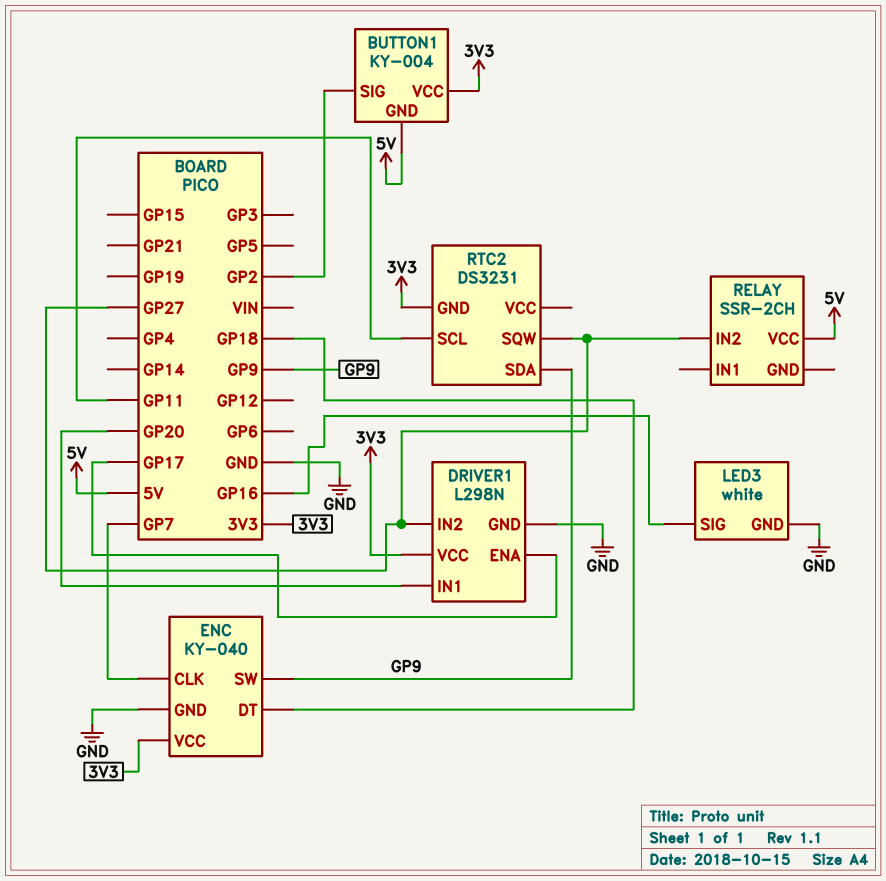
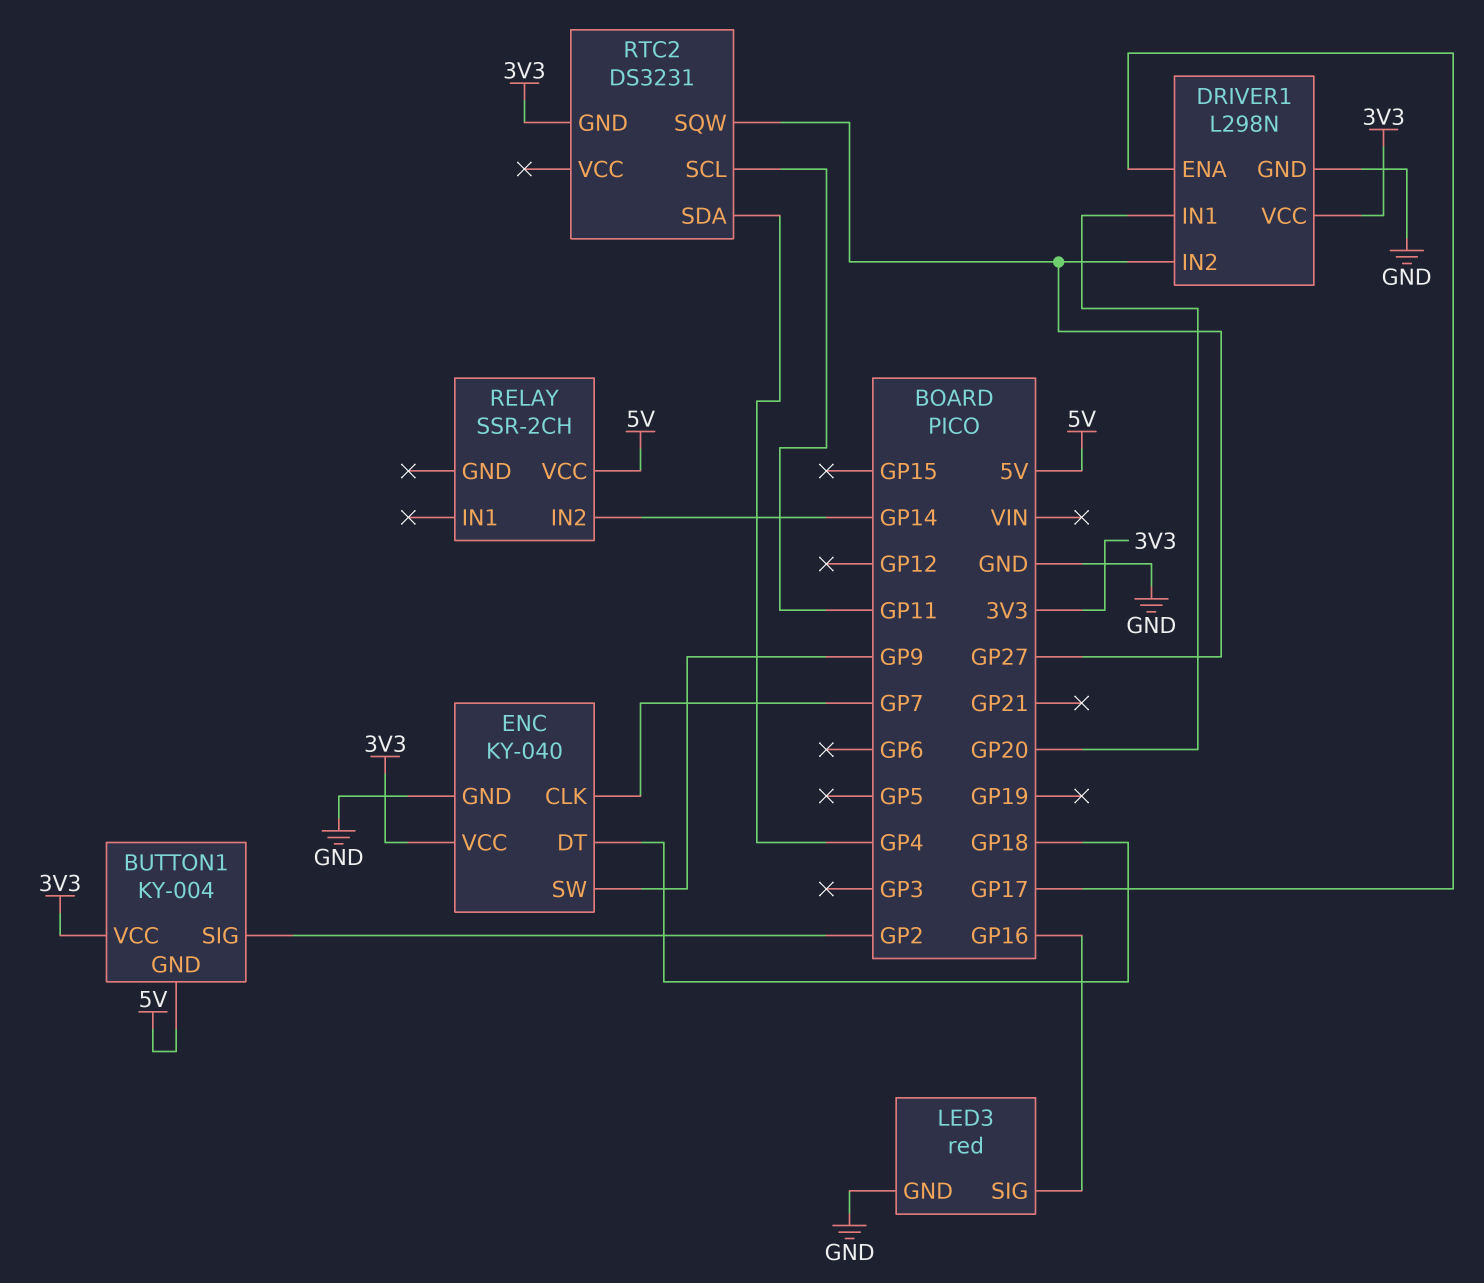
LED3: white -> red
RELAY pin IN2: GP27 -> GP14
RTC2 pin SDA: GP9 -> GP4

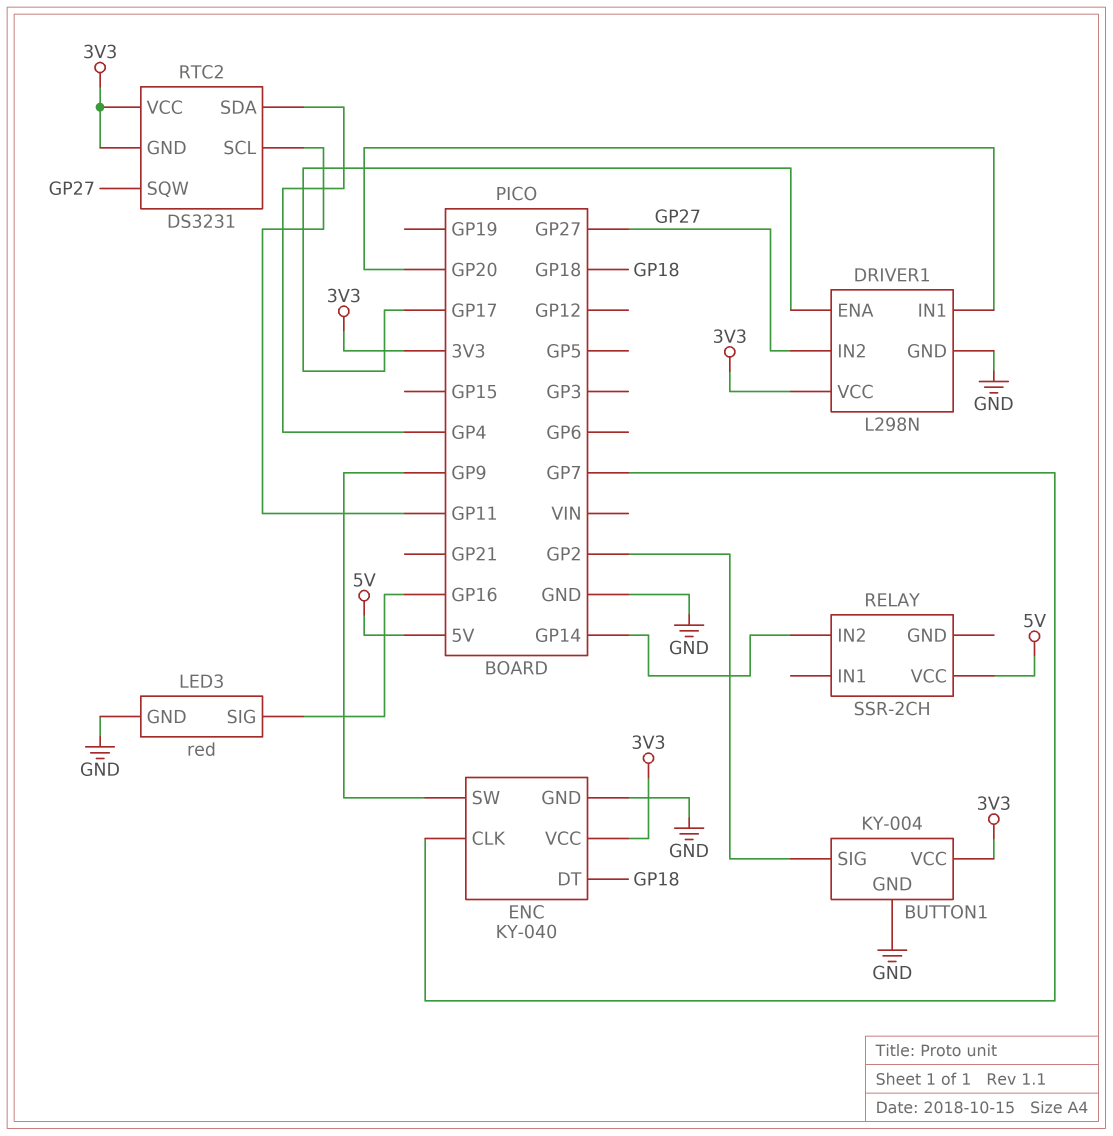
BUTTON1 pin GND: 5V -> GND
RTC2 pin VCC: none -> 3V3

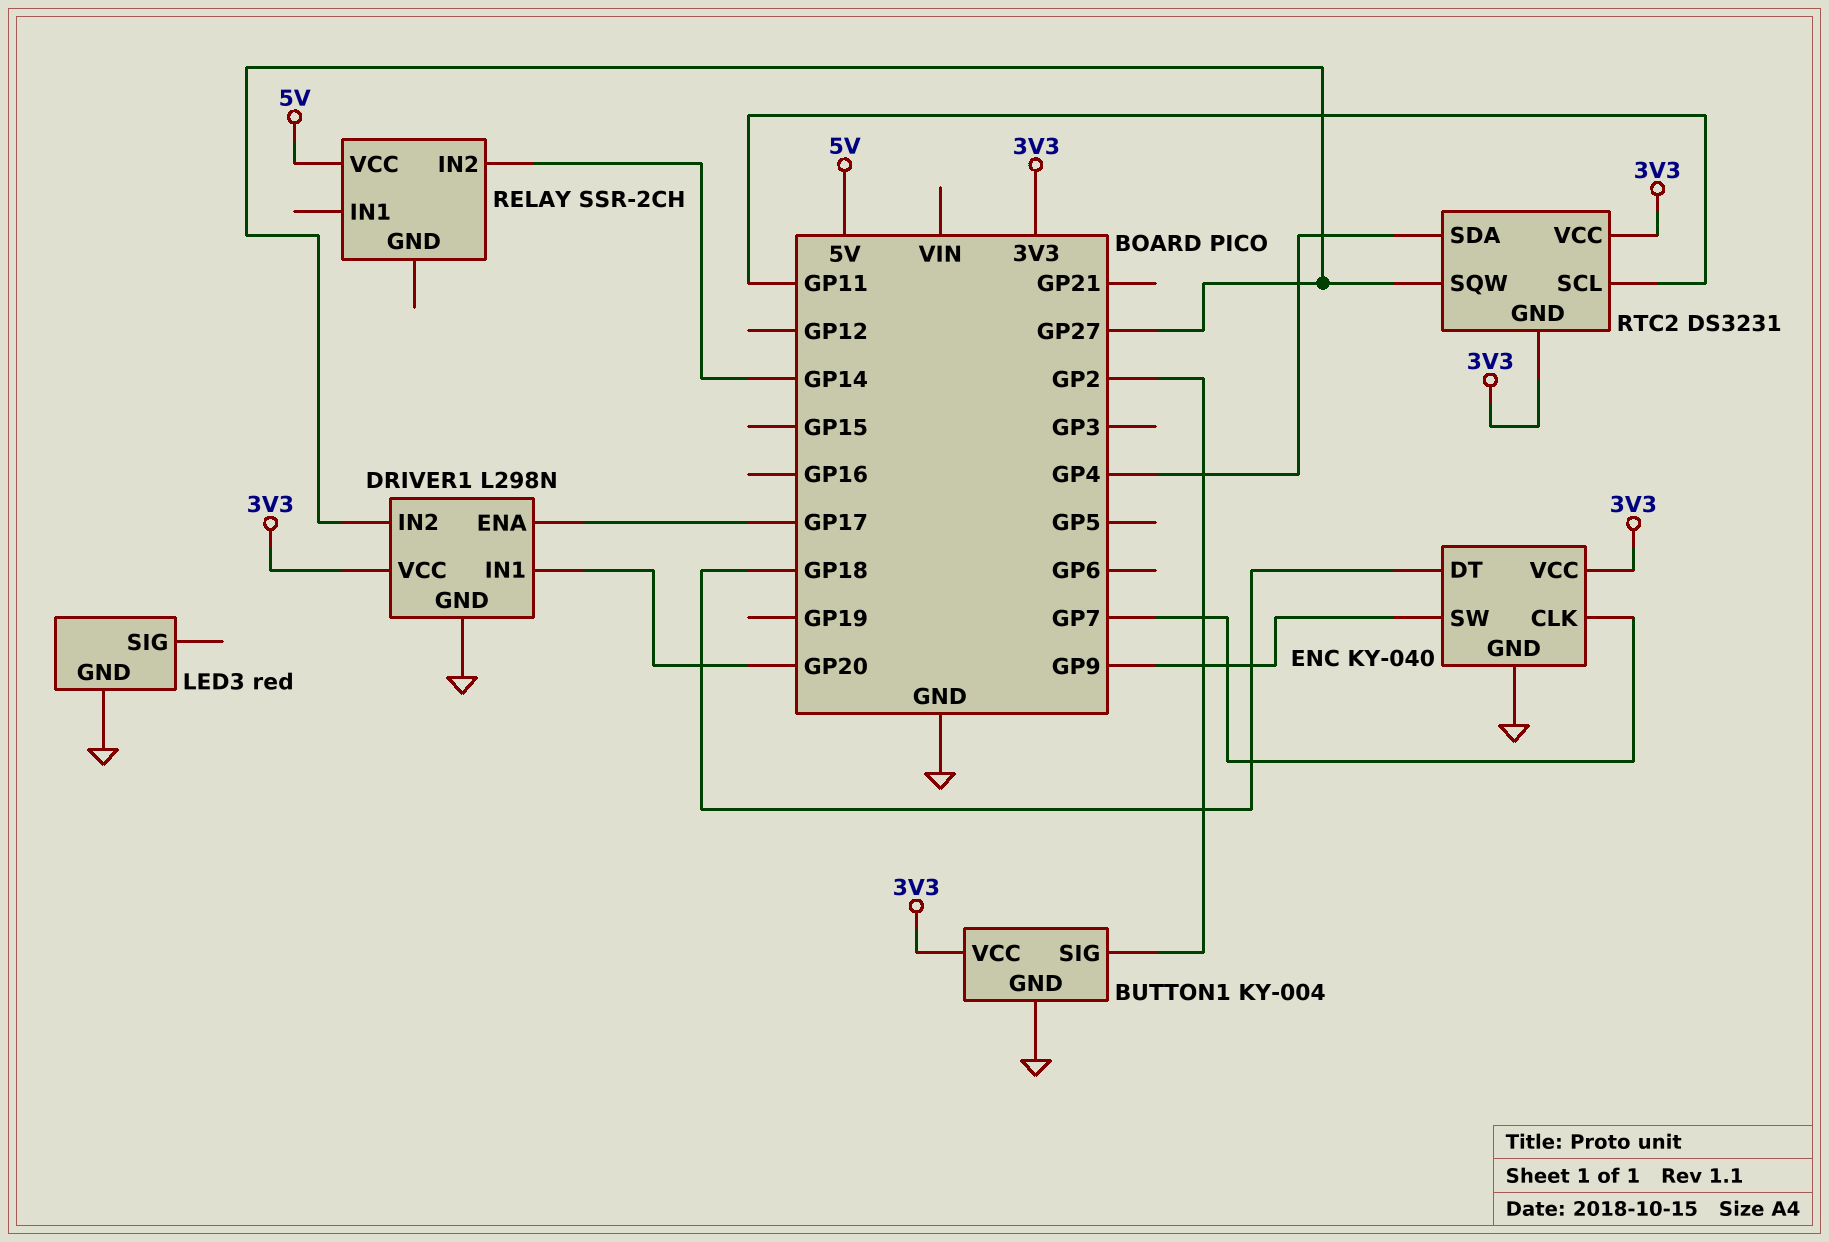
LED3 pin SIG: GP16 -> none

